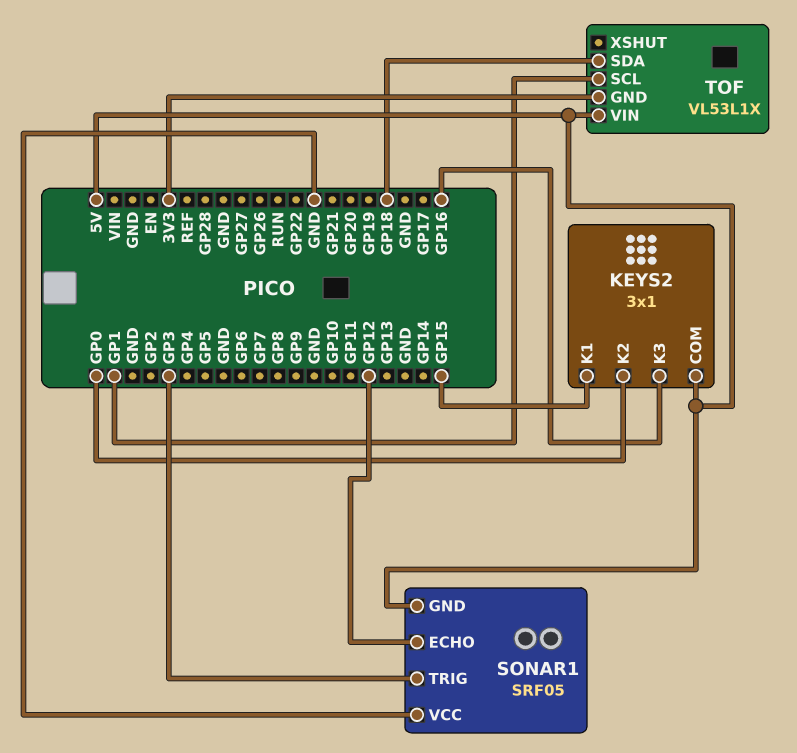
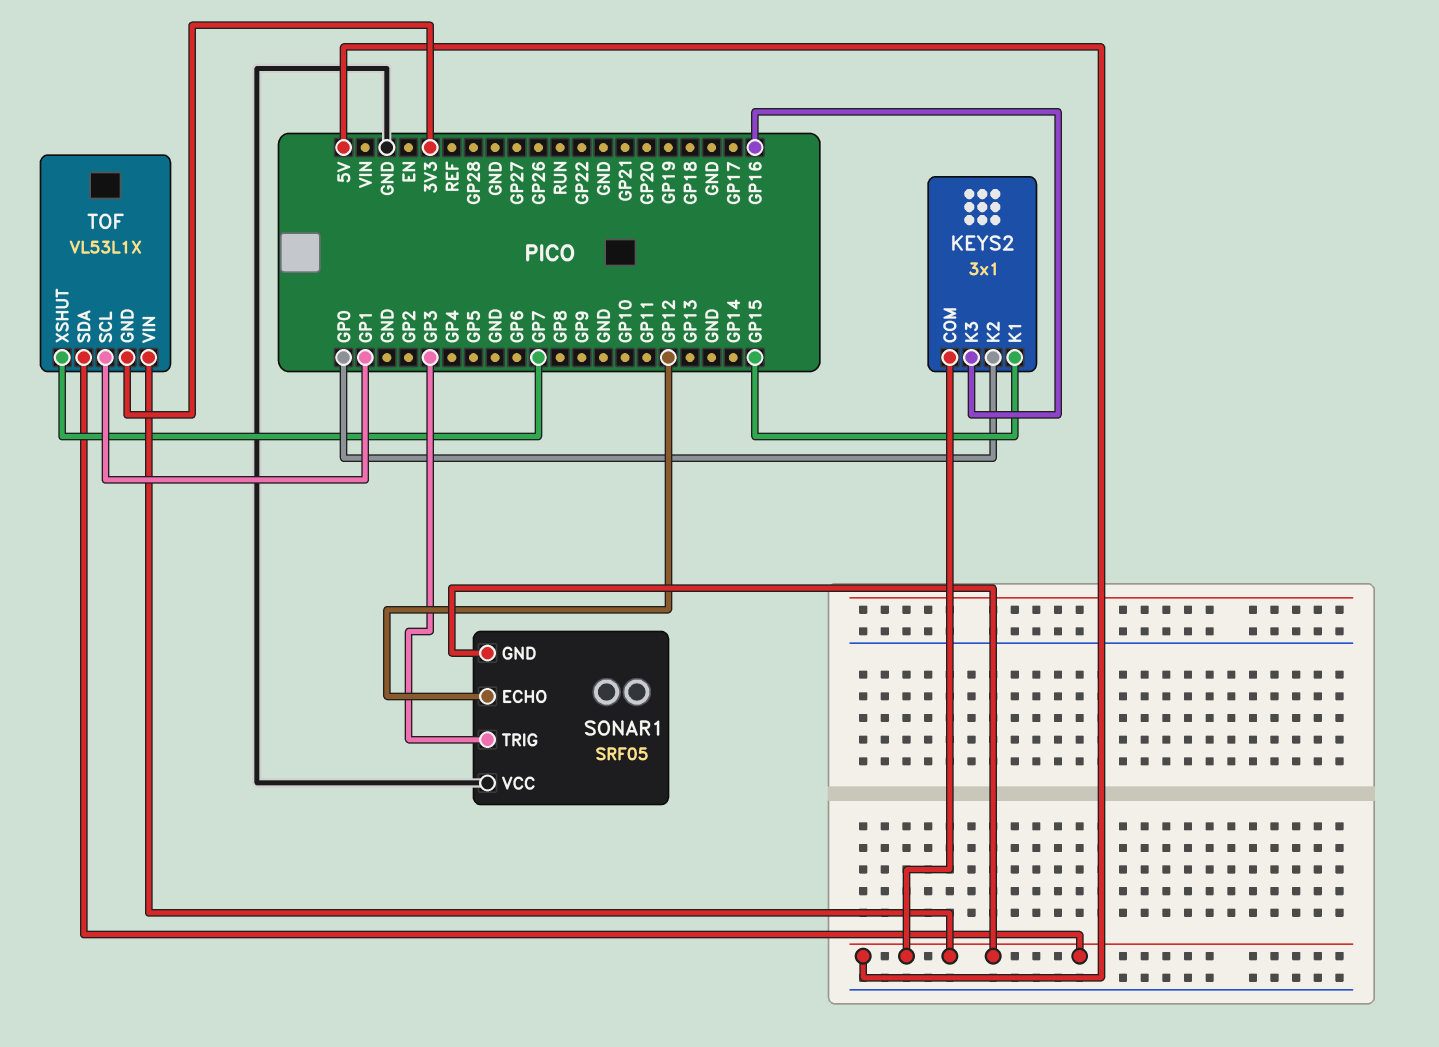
TOF pin SDA: GP18 -> 5V
TOF pin XSHUT: none -> GP7

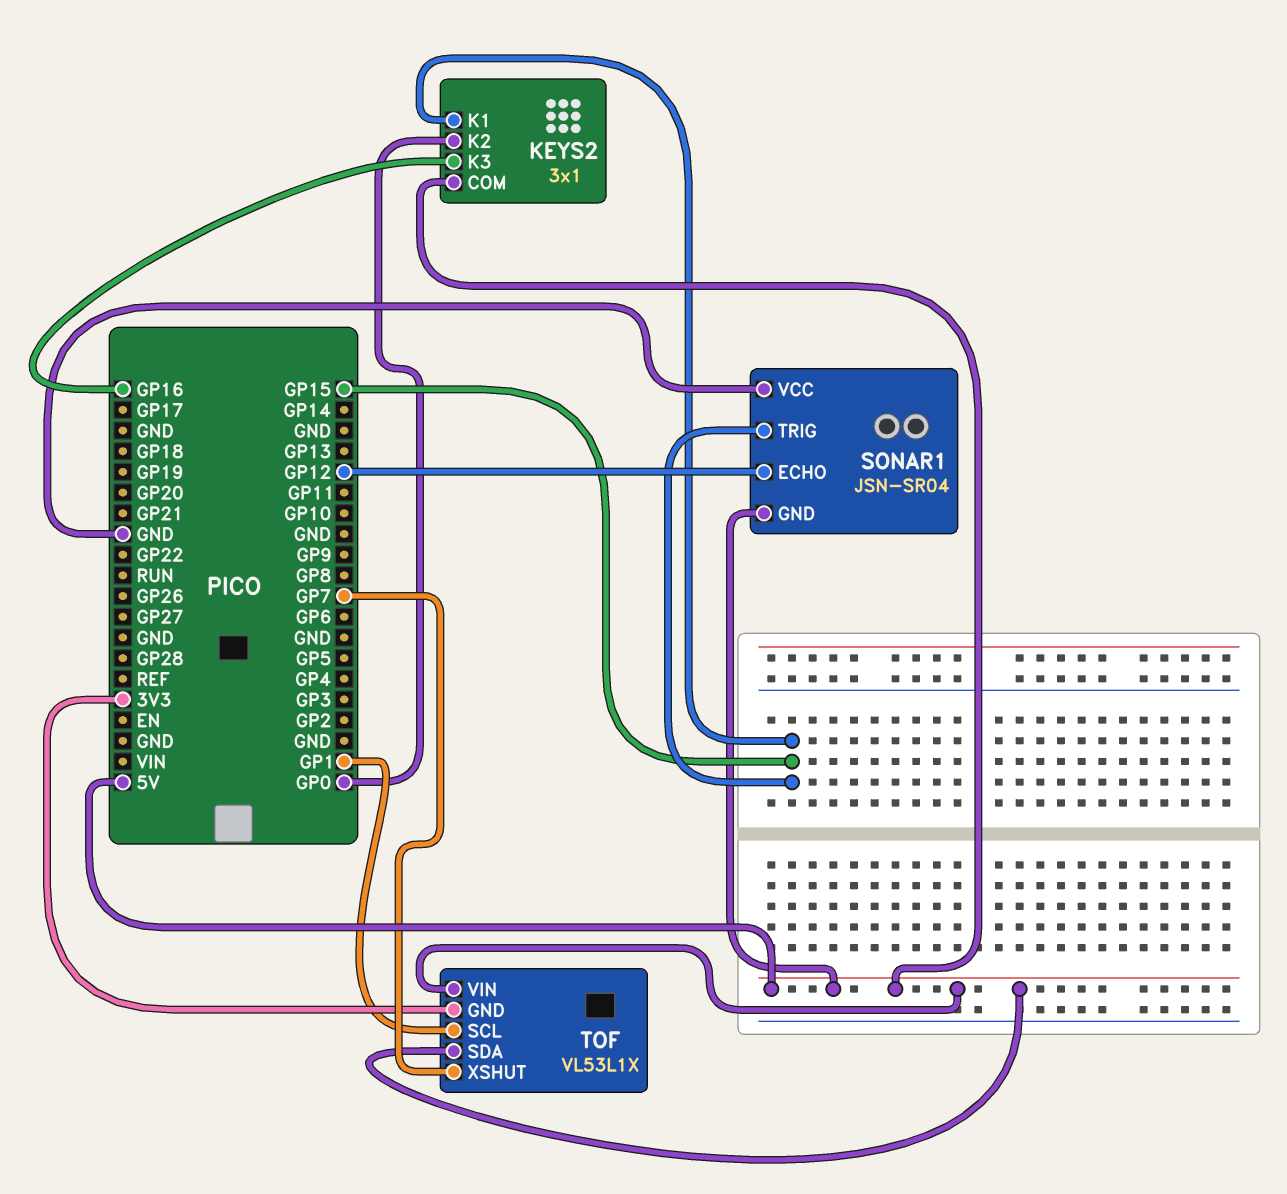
SONAR1: SRF05 -> JSN-SR04
SONAR1 pin TRIG: GP3 -> GP15

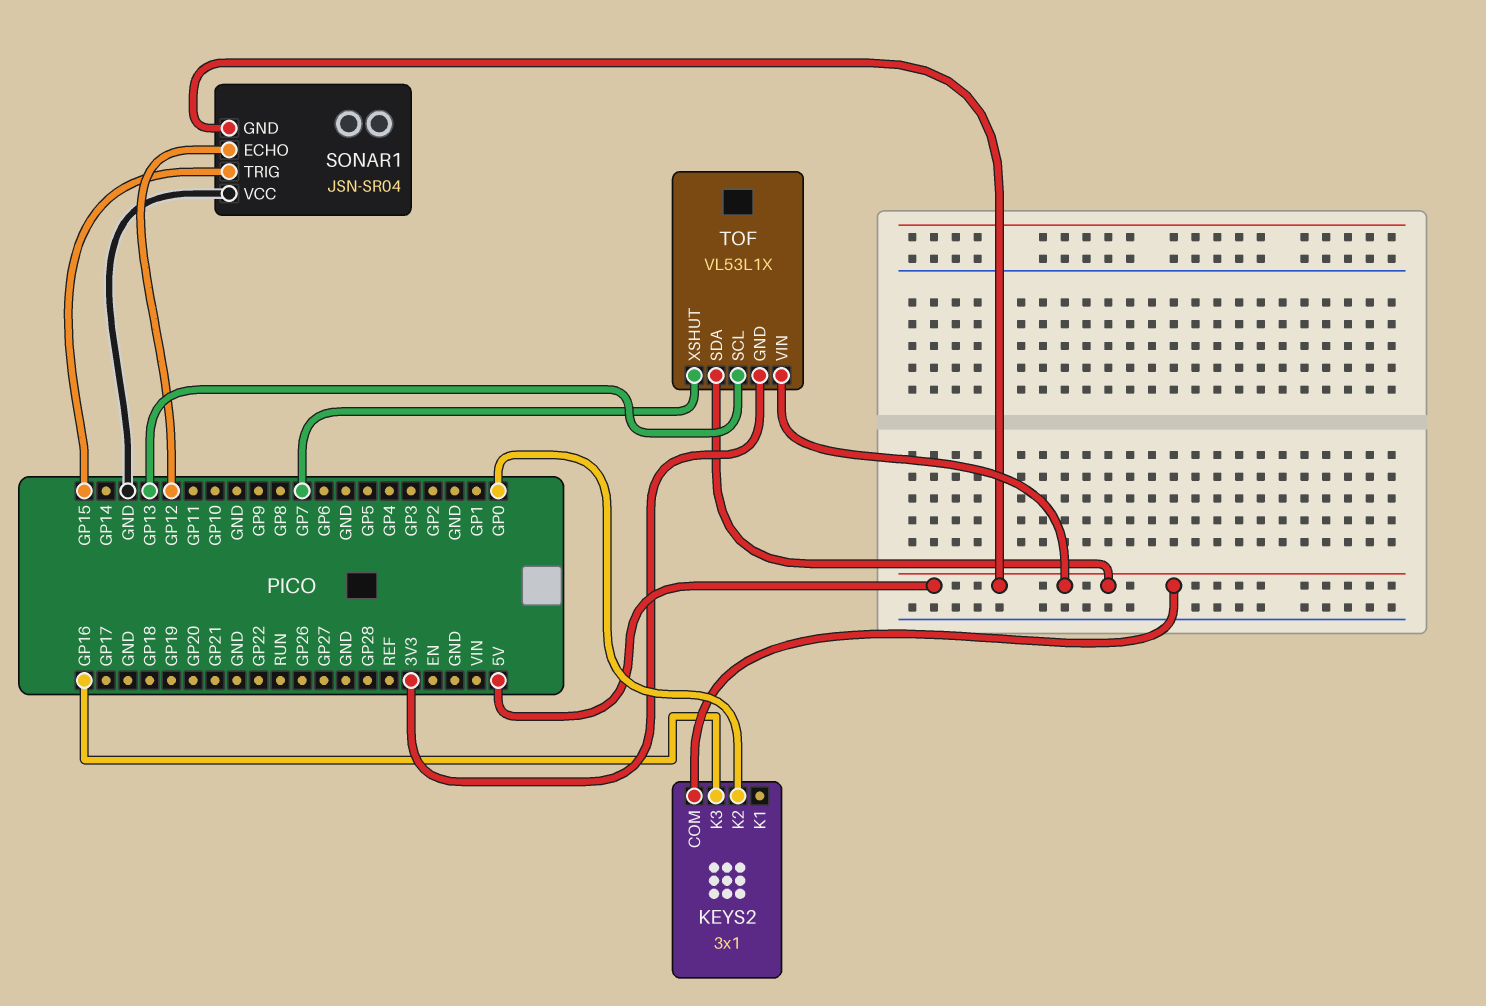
KEYS2 pin K1: GP15 -> none
TOF pin SCL: GP1 -> GP13

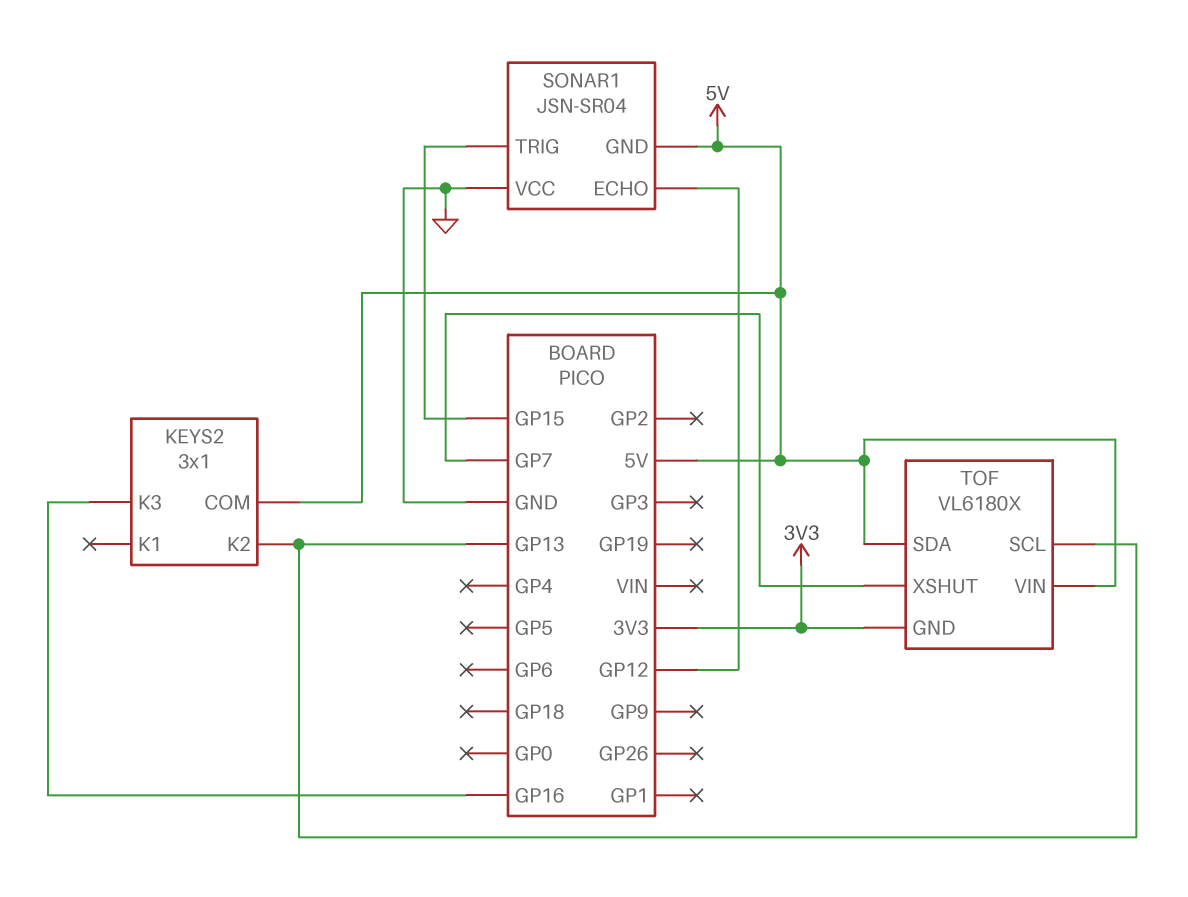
KEYS2 pin K2: GP0 -> GP13
TOF: VL53L1X -> VL6180X

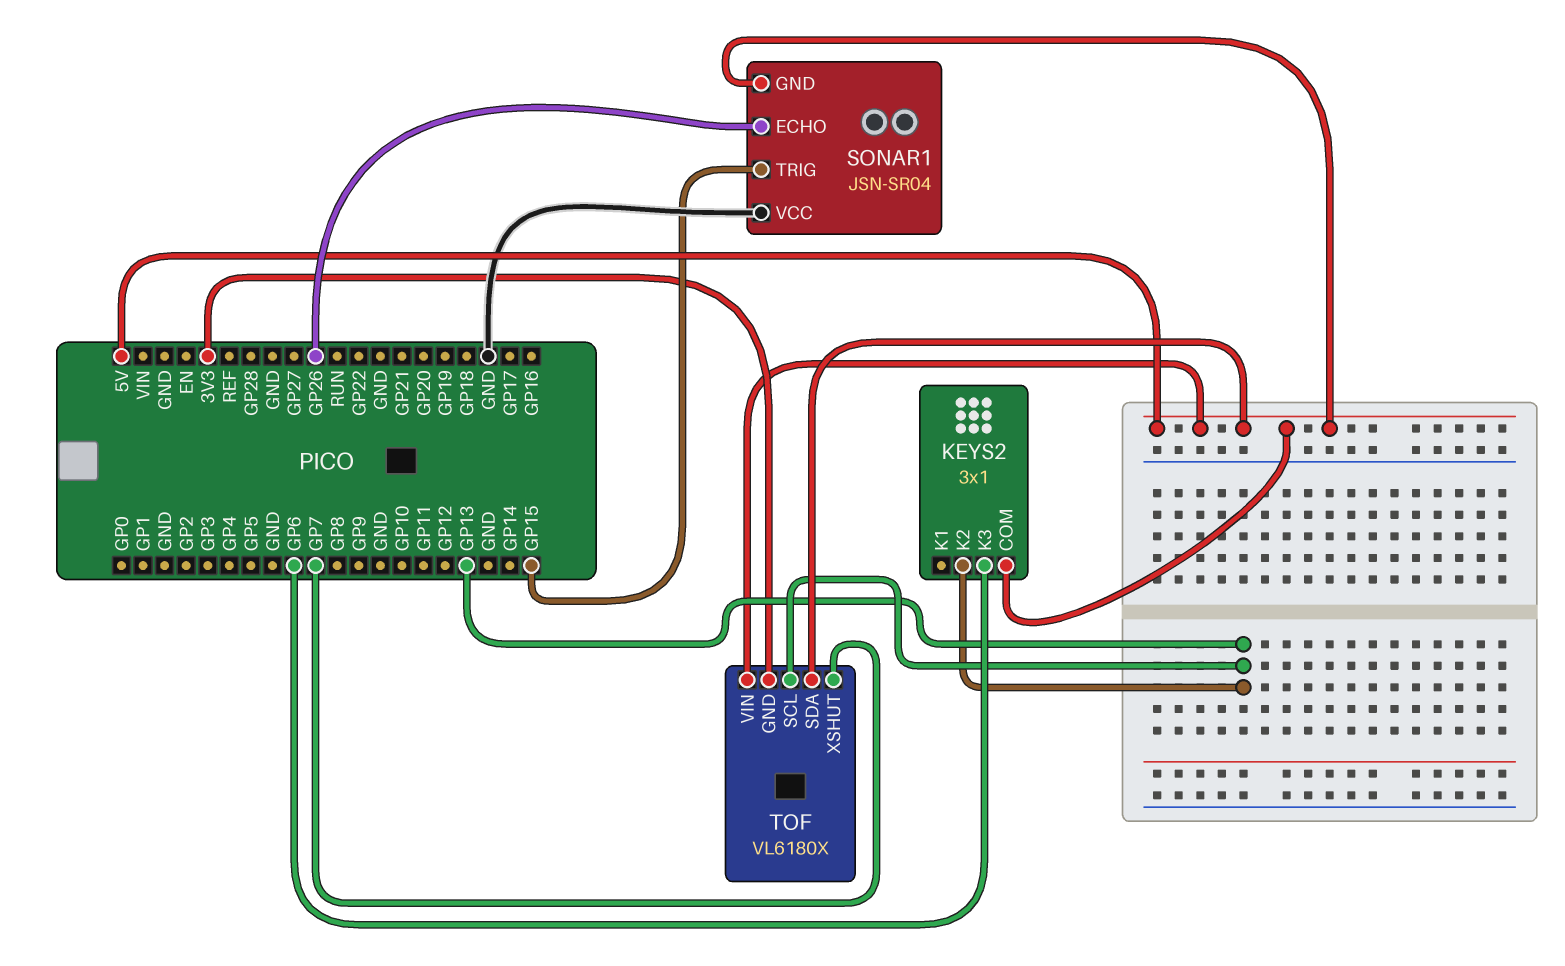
KEYS2 pin K3: GP16 -> GP6
SONAR1 pin ECHO: GP12 -> GP26

